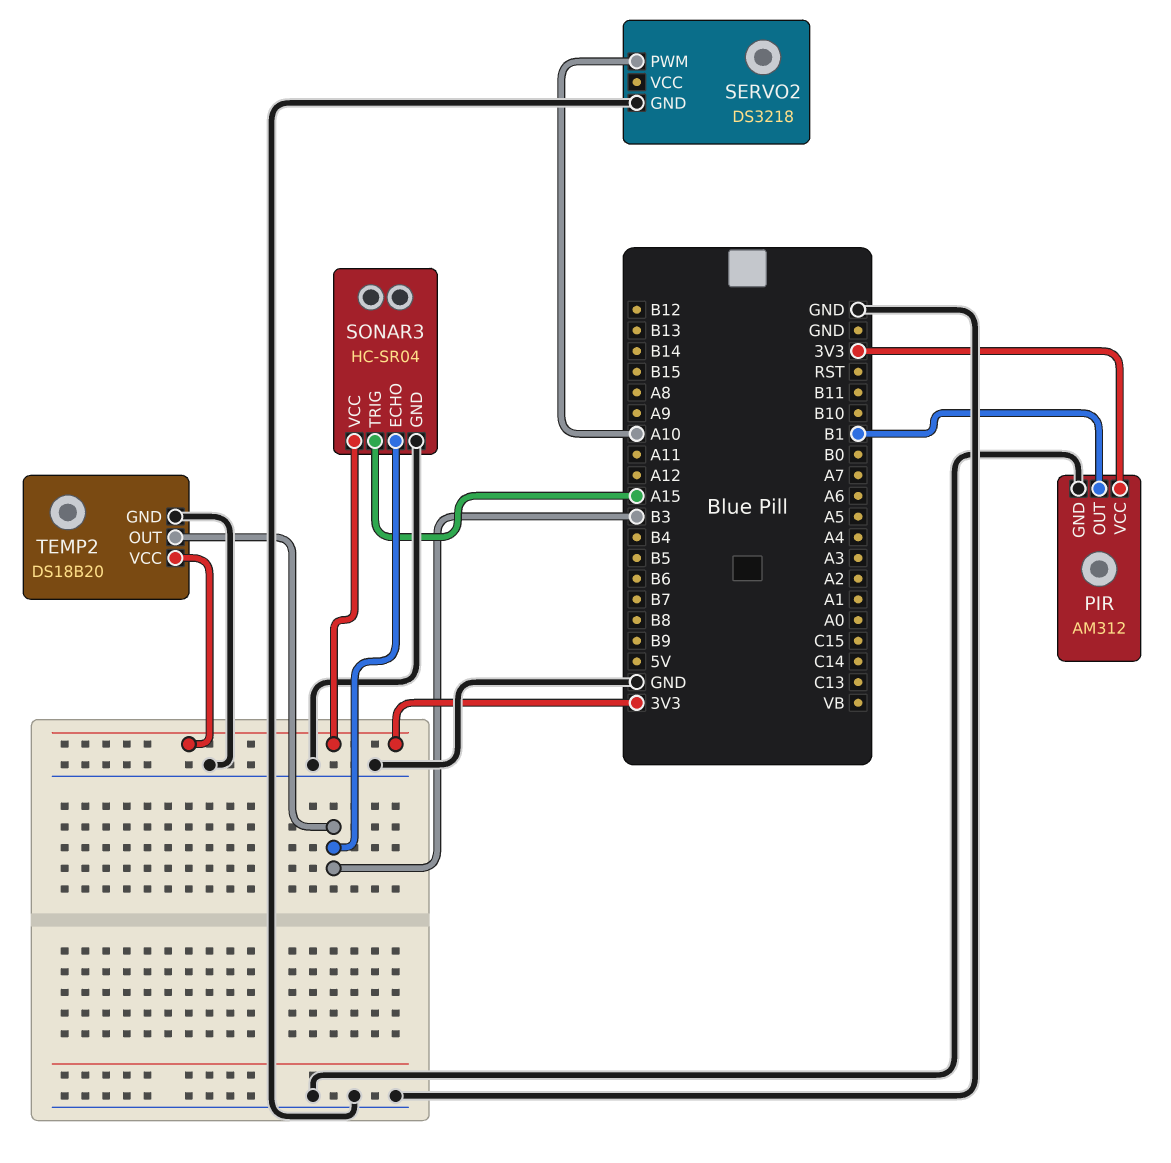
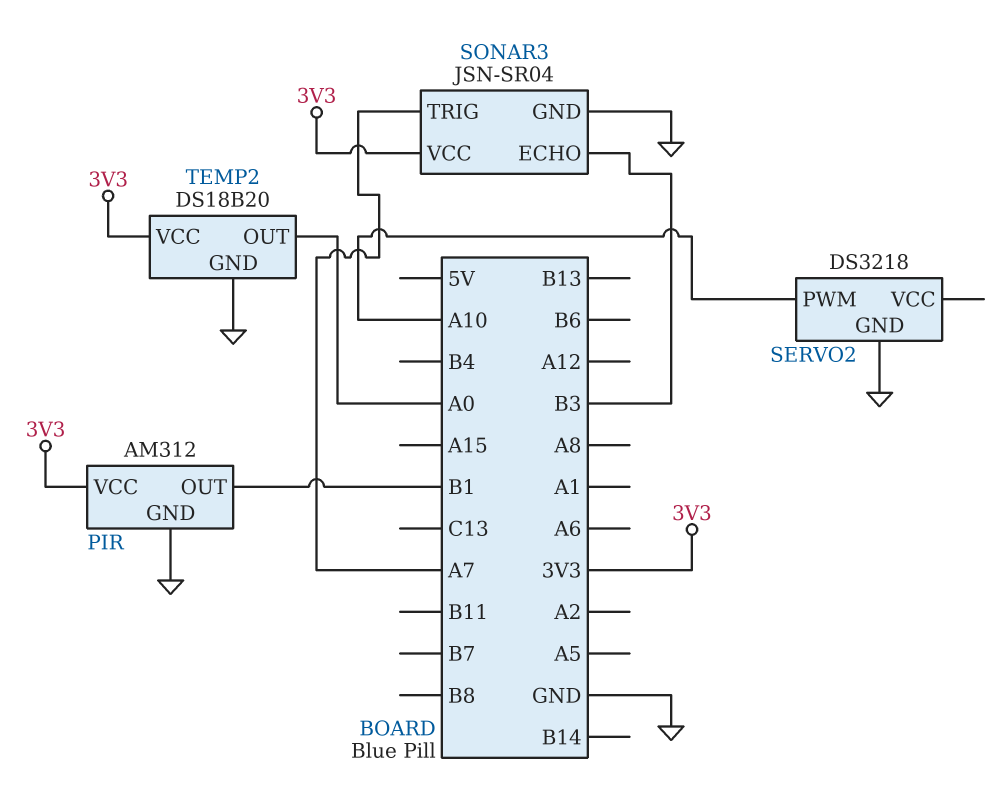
SONAR3: HC-SR04 -> JSN-SR04
SONAR3 pin TRIG: A15 -> A7
TEMP2 pin OUT: B3 -> A0

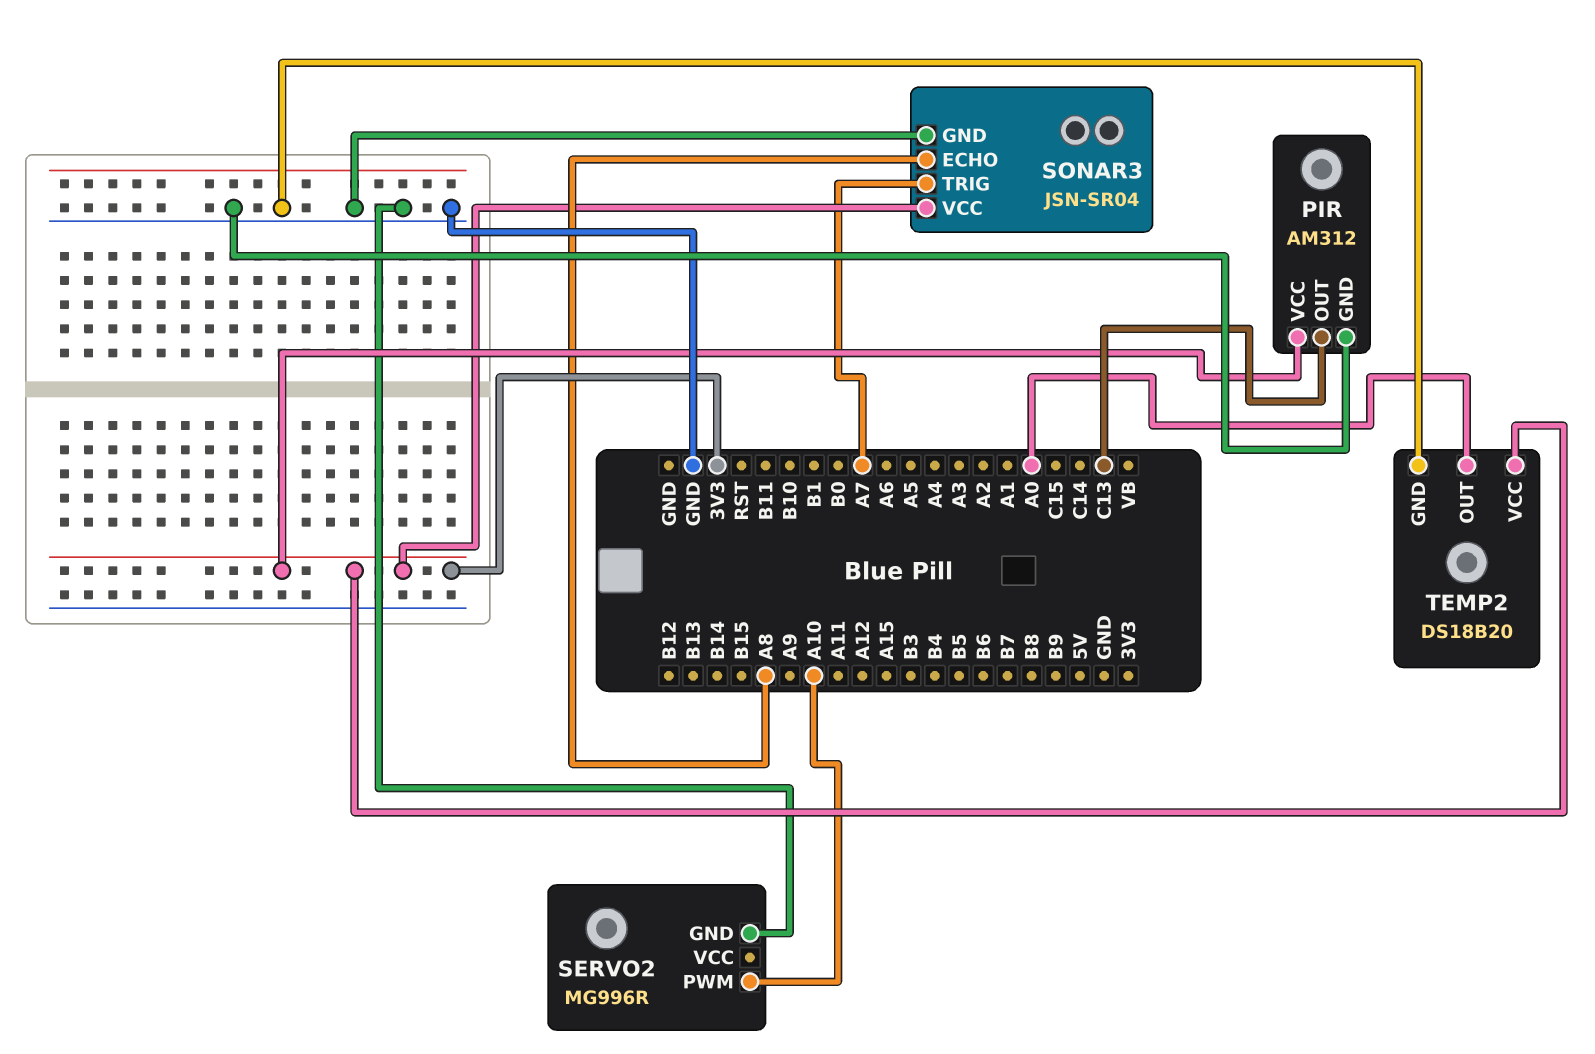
PIR pin OUT: B1 -> C13
SERVO2: DS3218 -> MG996R
SONAR3 pin ECHO: B3 -> A8

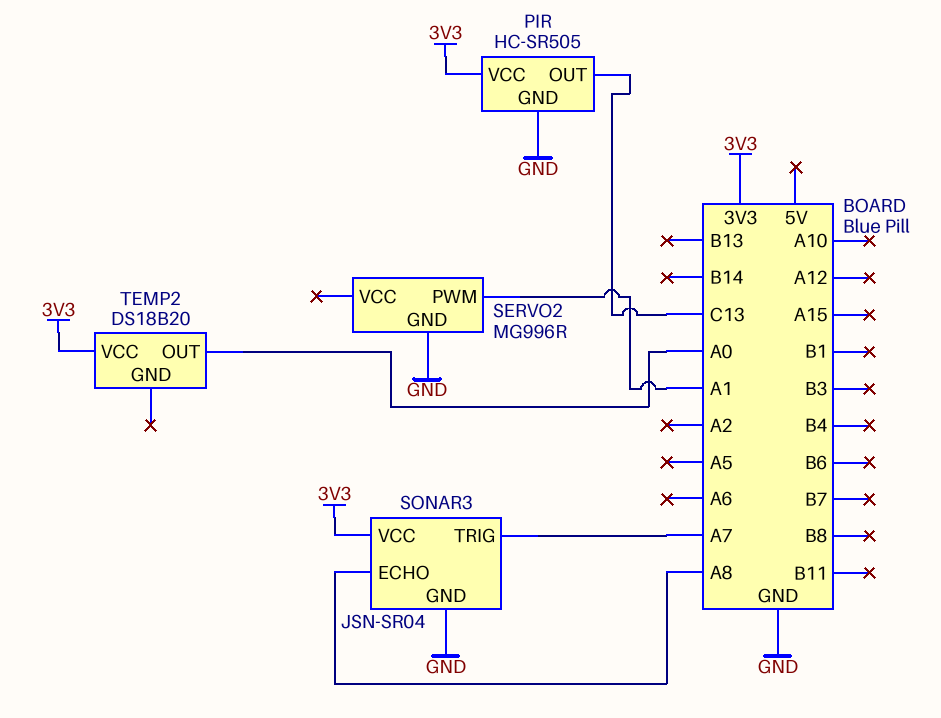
PIR: AM312 -> HC-SR505
SERVO2 pin PWM: A10 -> A1
TEMP2 pin GND: GND -> none

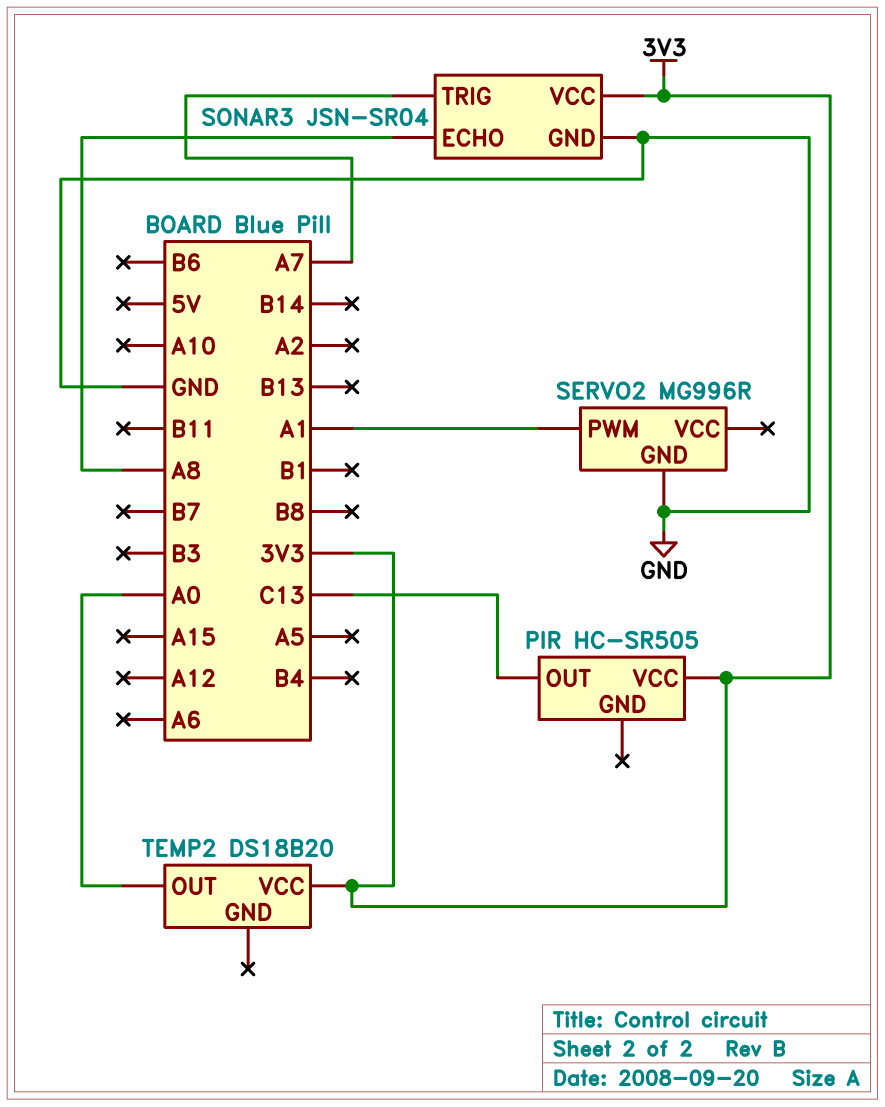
PIR pin GND: GND -> none

